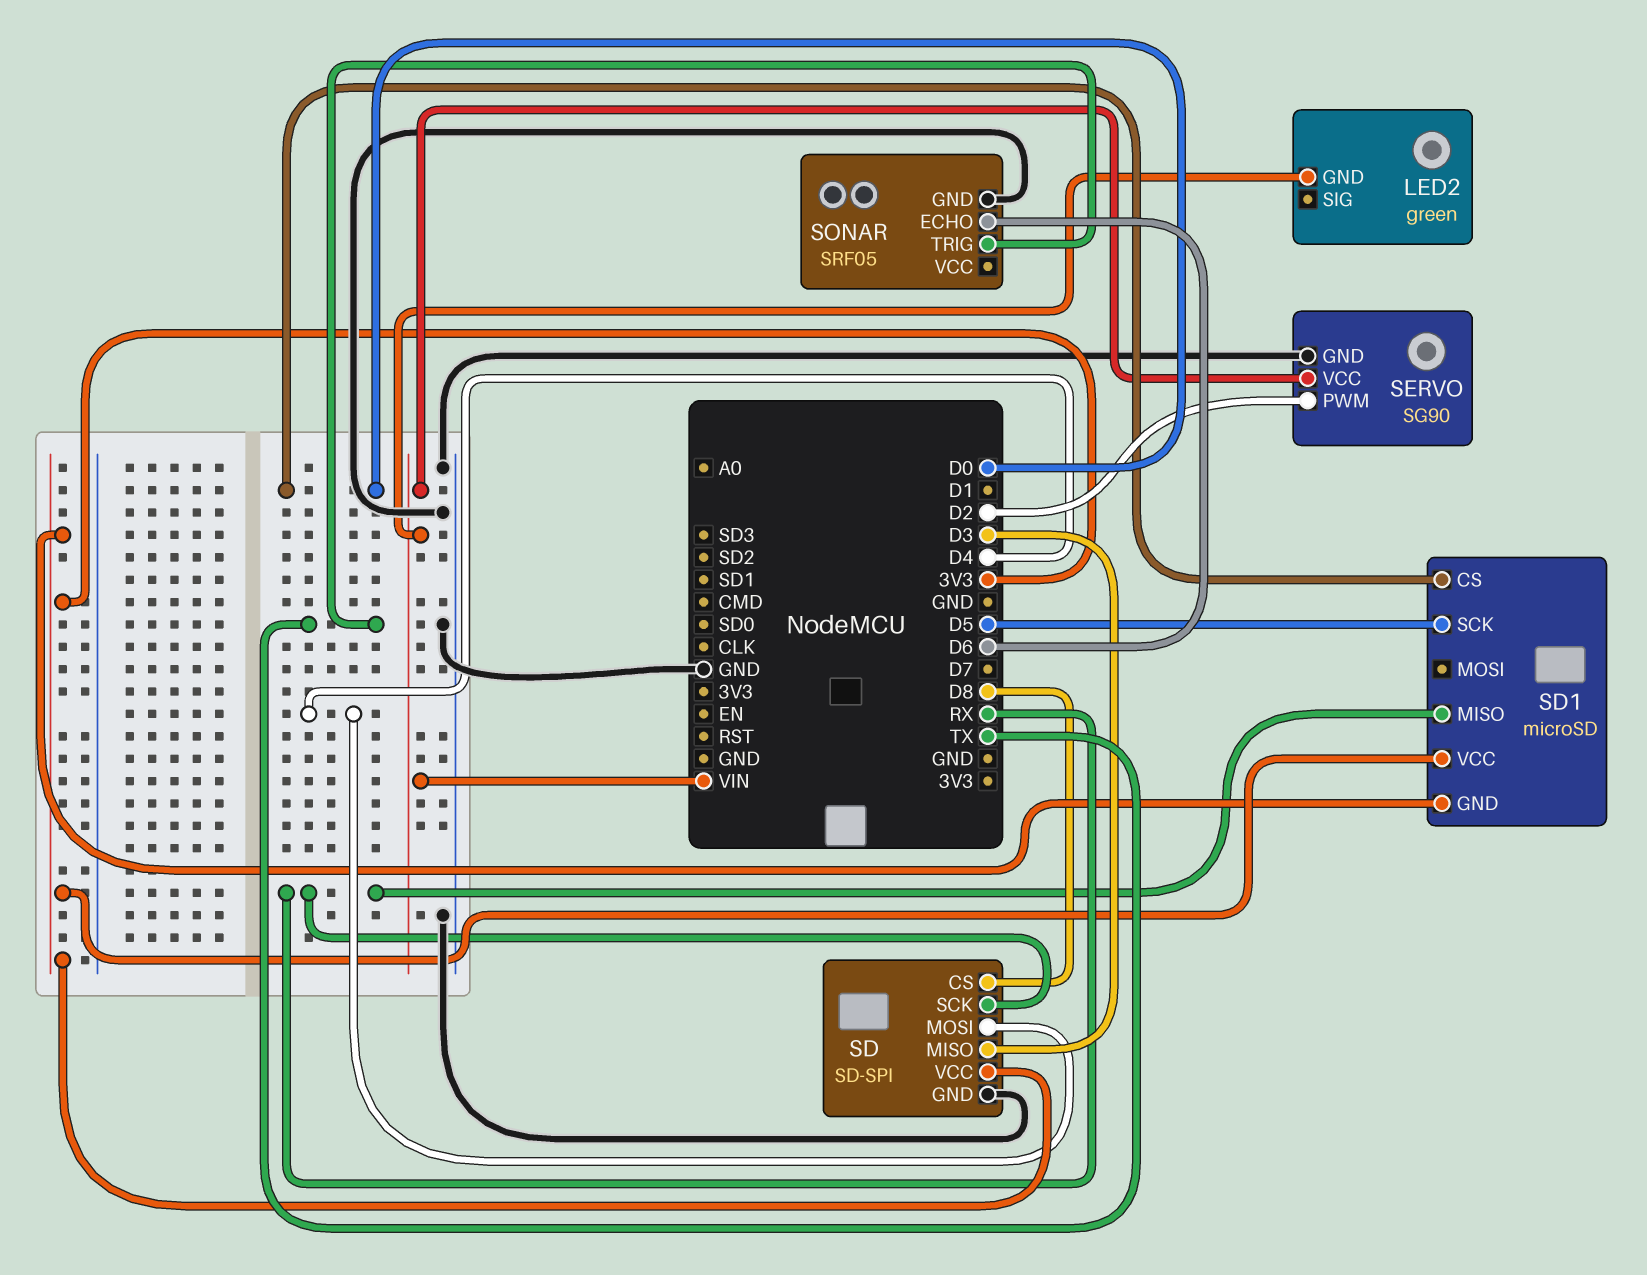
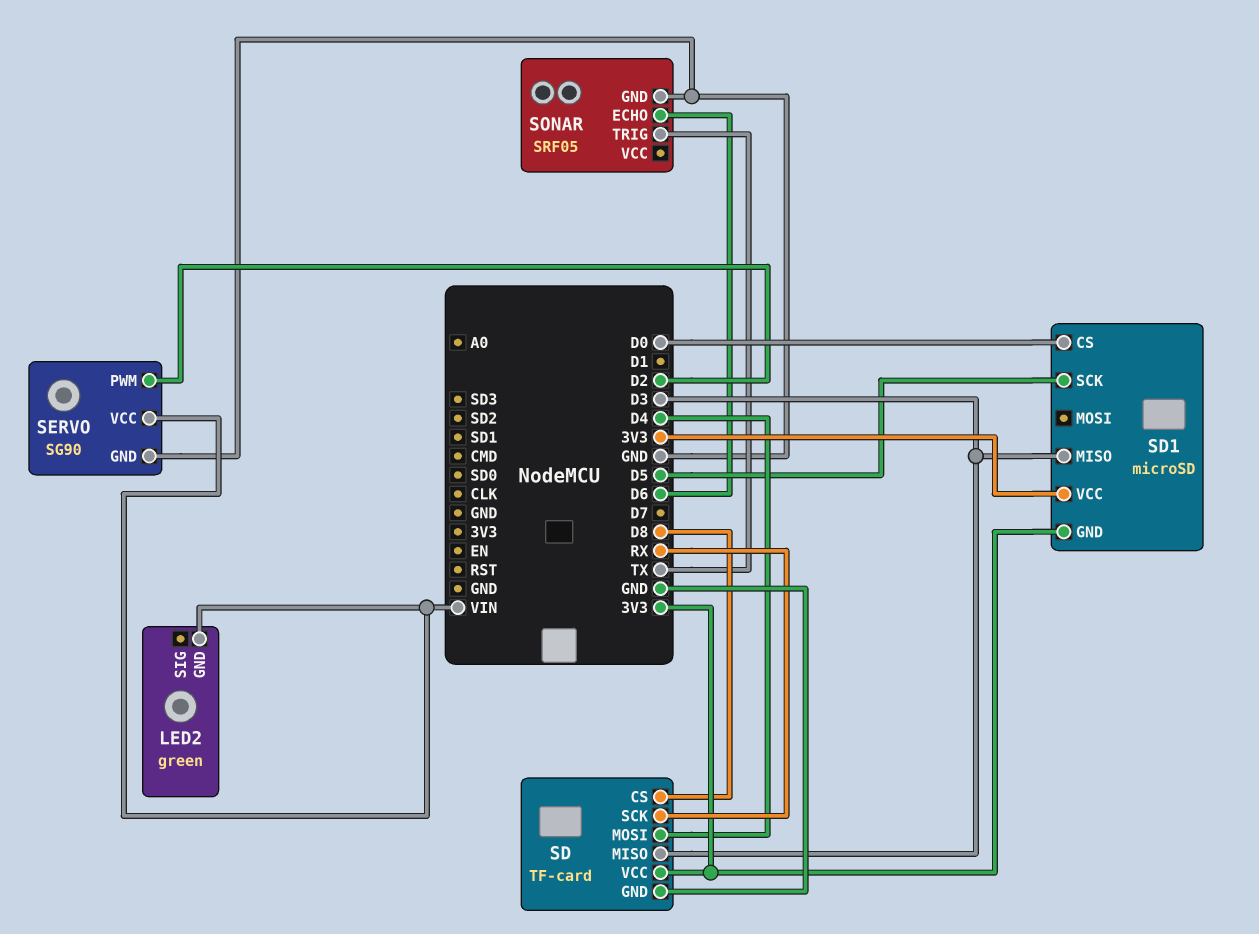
SD: SD-SPI -> TF-card
SD1 pin MISO: RX -> D3

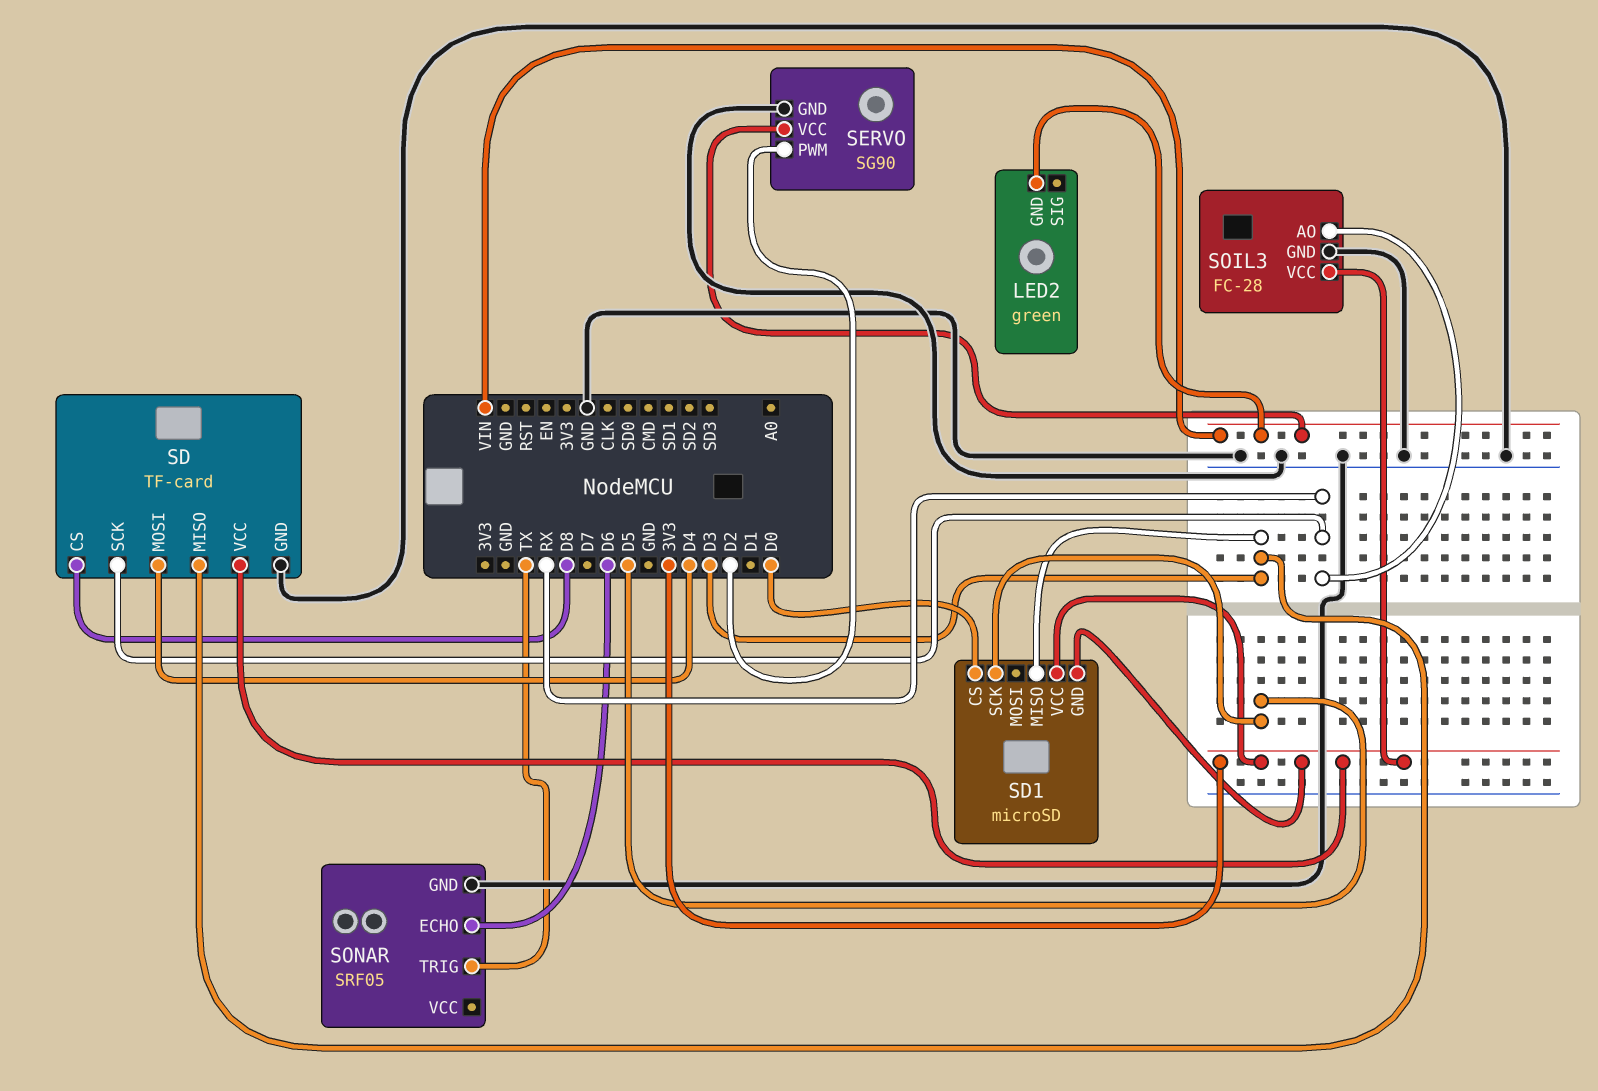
SOIL3: none -> FC-28
SOIL3 pin AO: none -> RX
SOIL3 pin GND: none -> GND
SOIL3 pin VCC: none -> 3V3

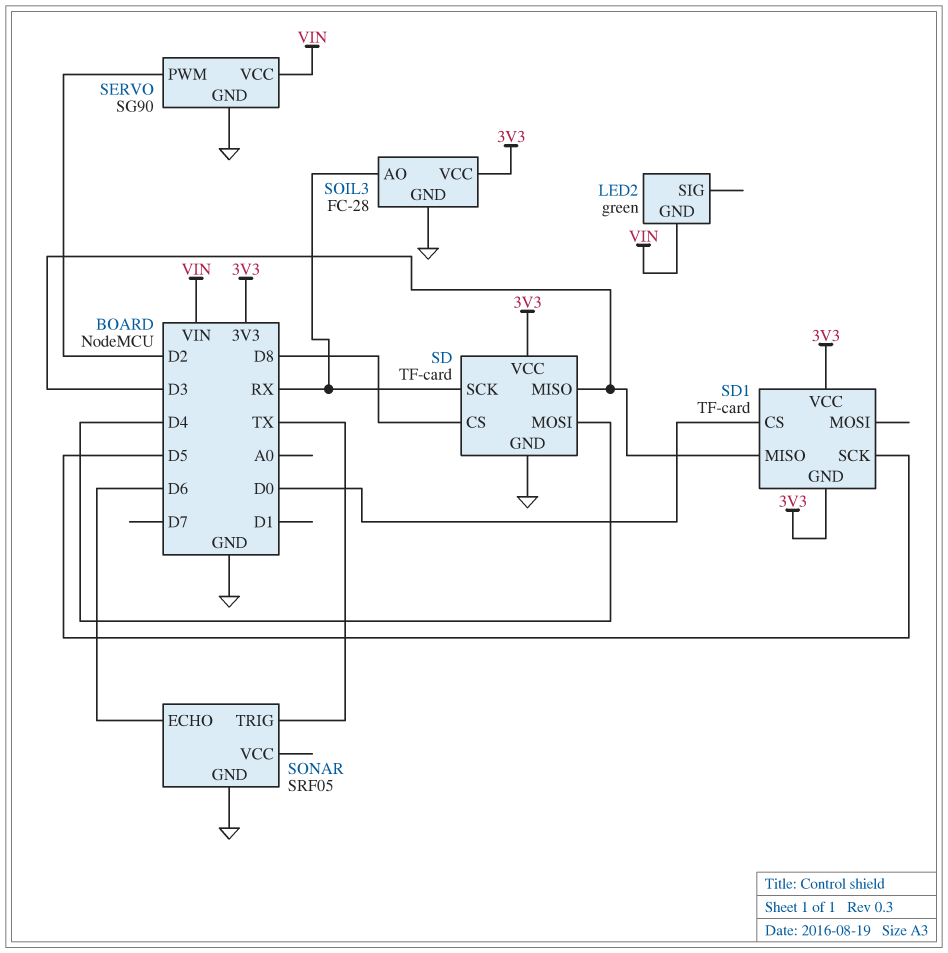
SD1: microSD -> TF-card

